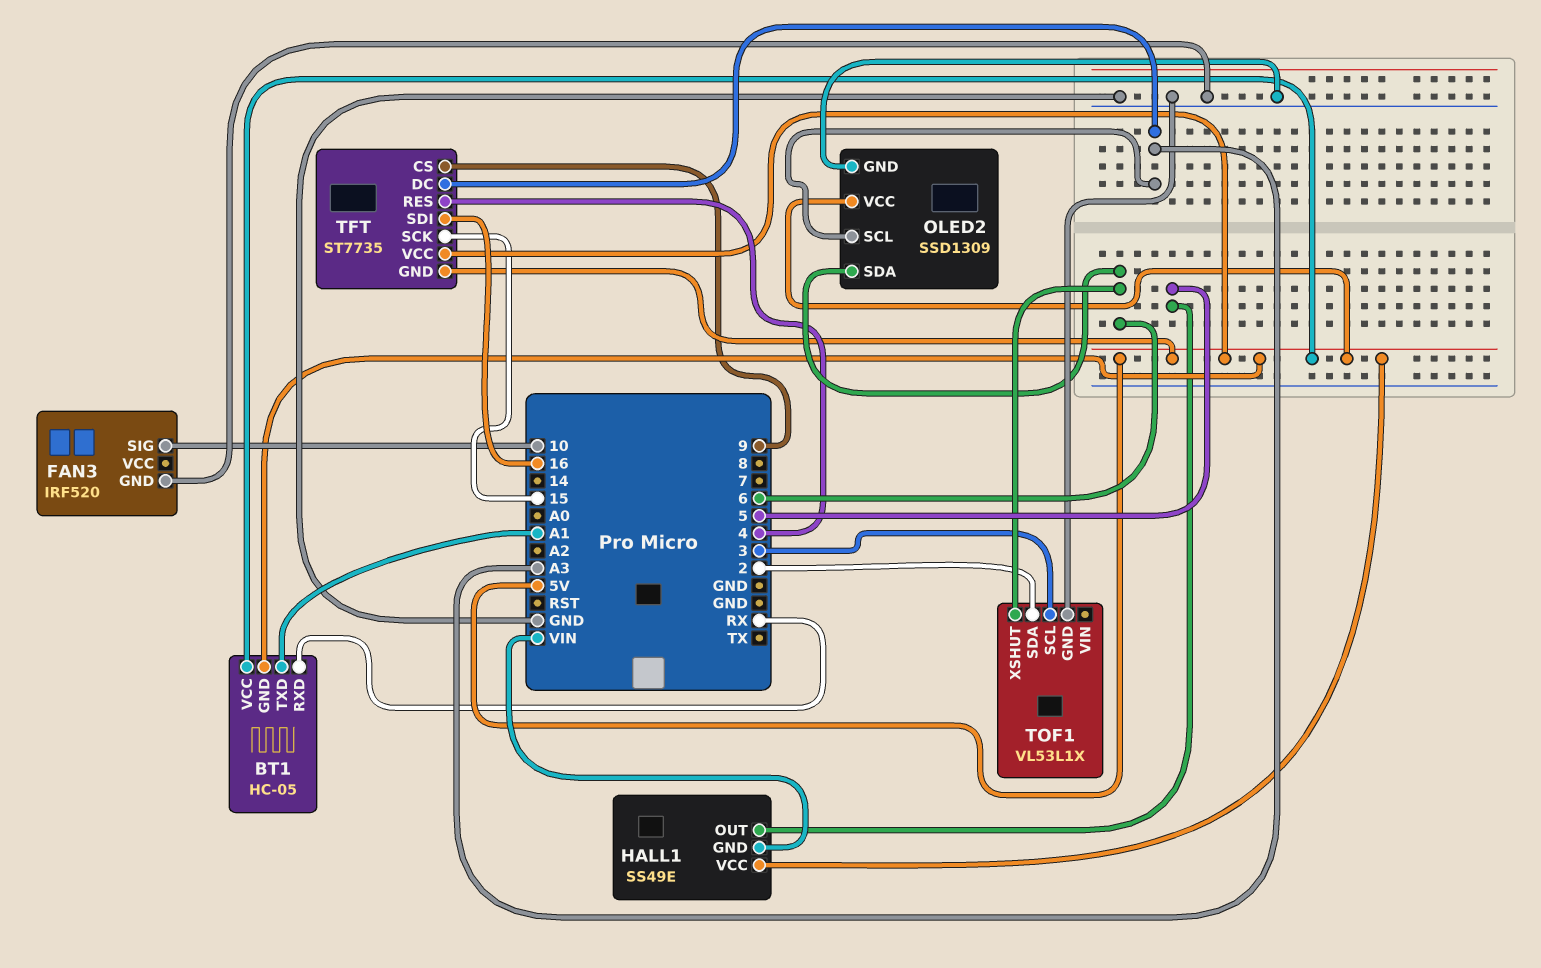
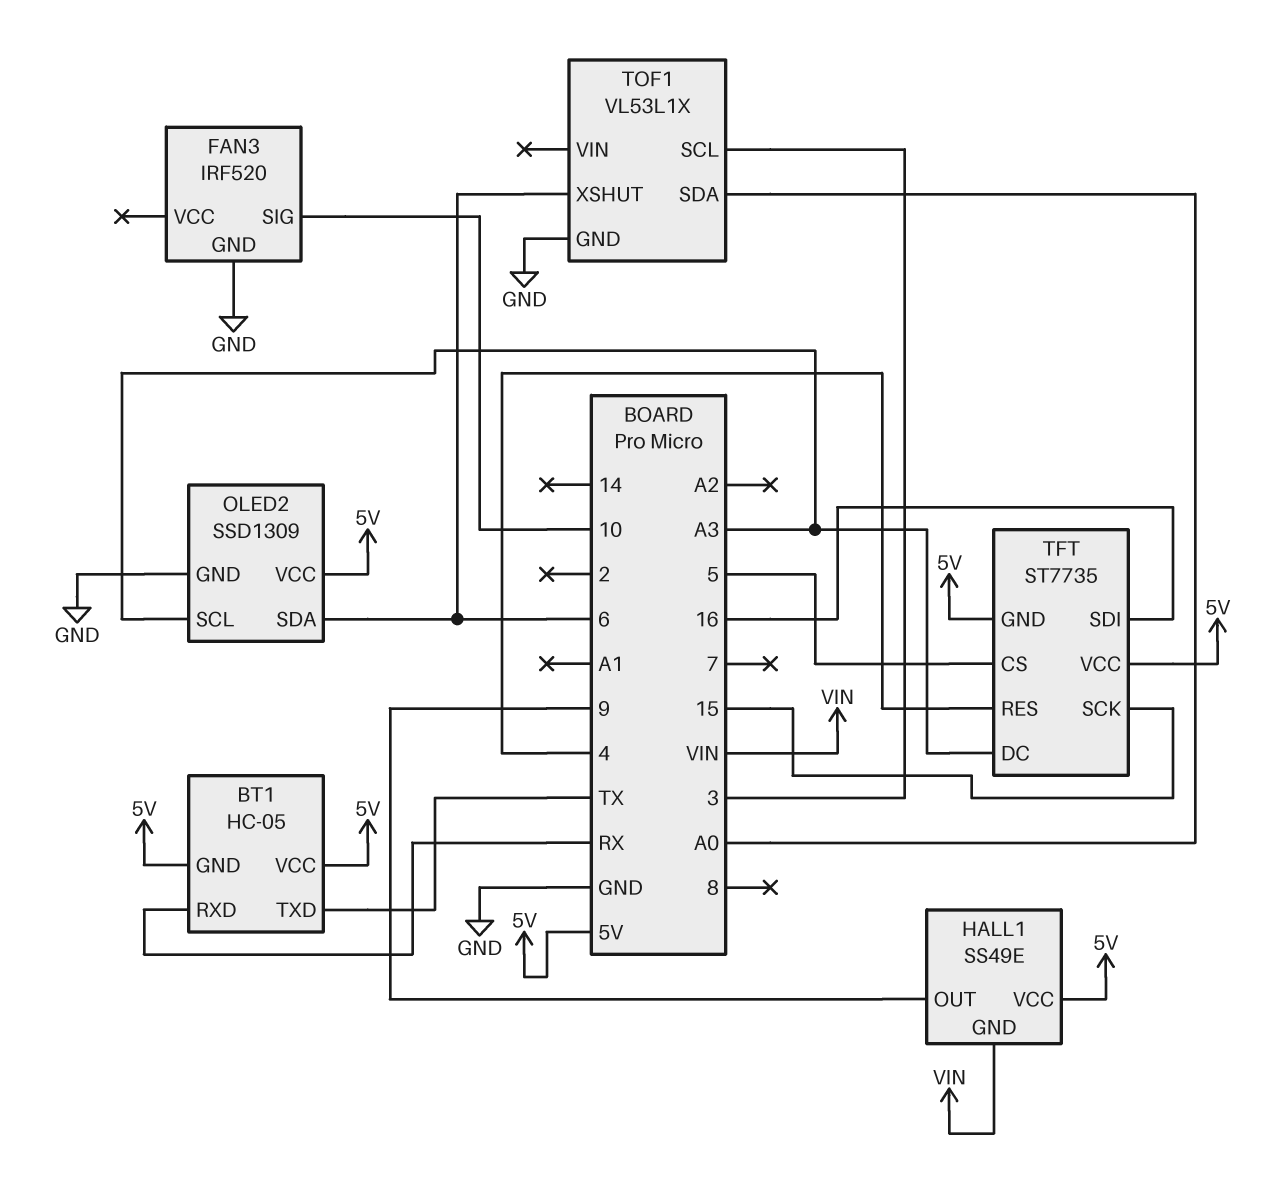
BT1 pin TXD: A1 -> TX
HALL1 pin OUT: 5 -> 9
TFT pin CS: 9 -> 5
TOF1 pin SDA: 2 -> A0

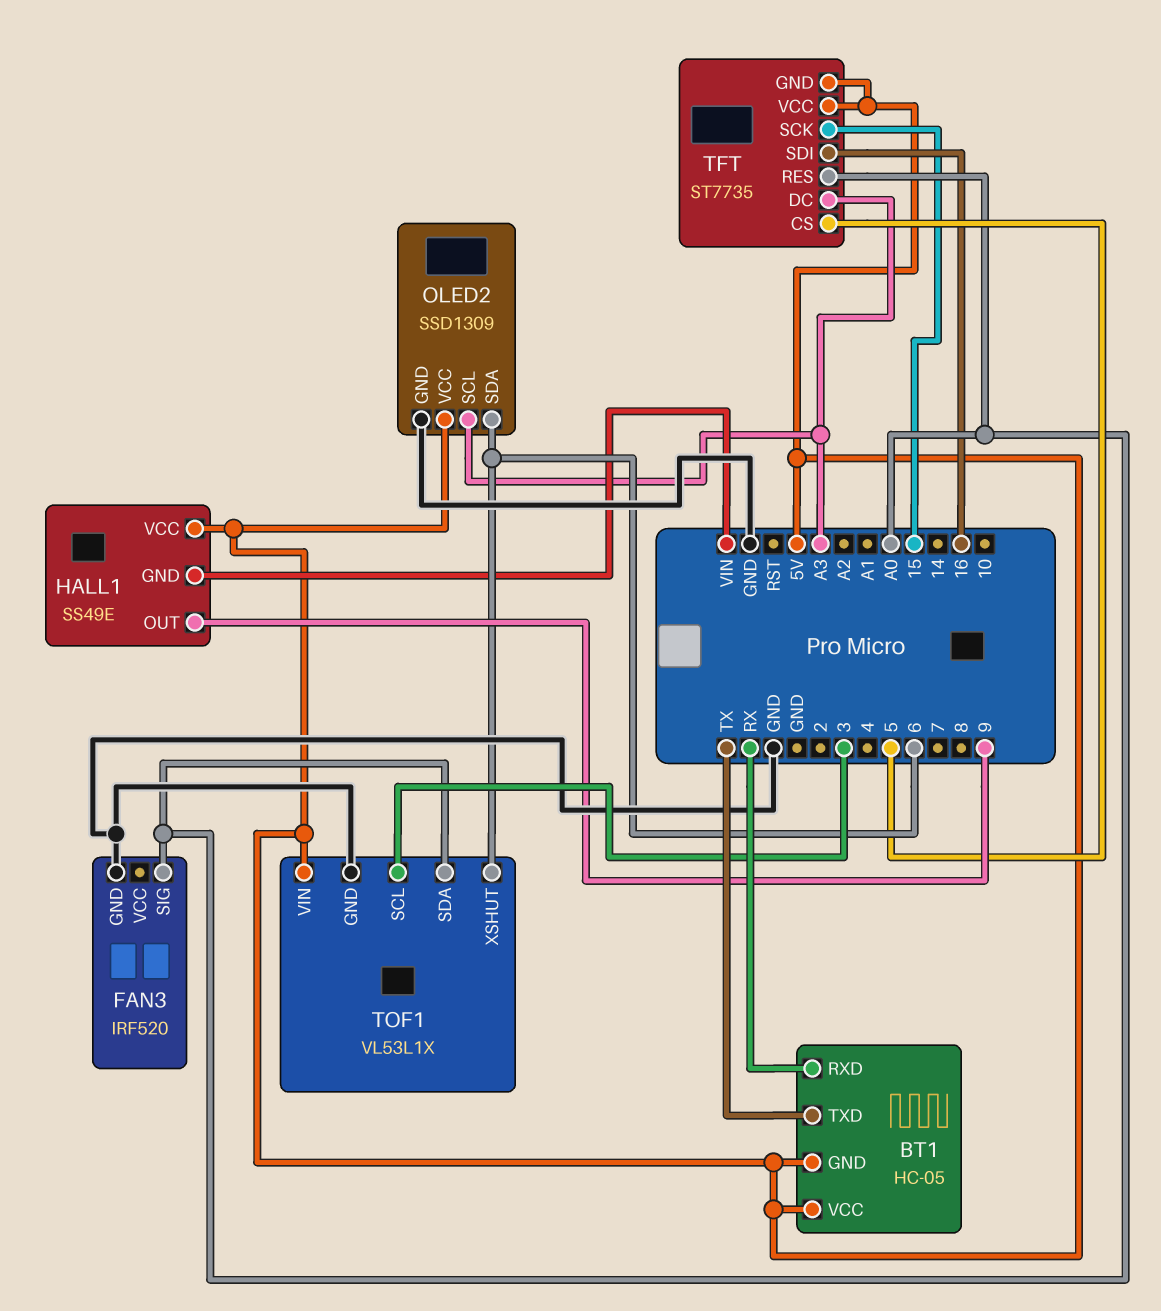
FAN3 pin SIG: 10 -> A0
TFT pin RES: 4 -> A0
TOF1 pin VIN: none -> 5V

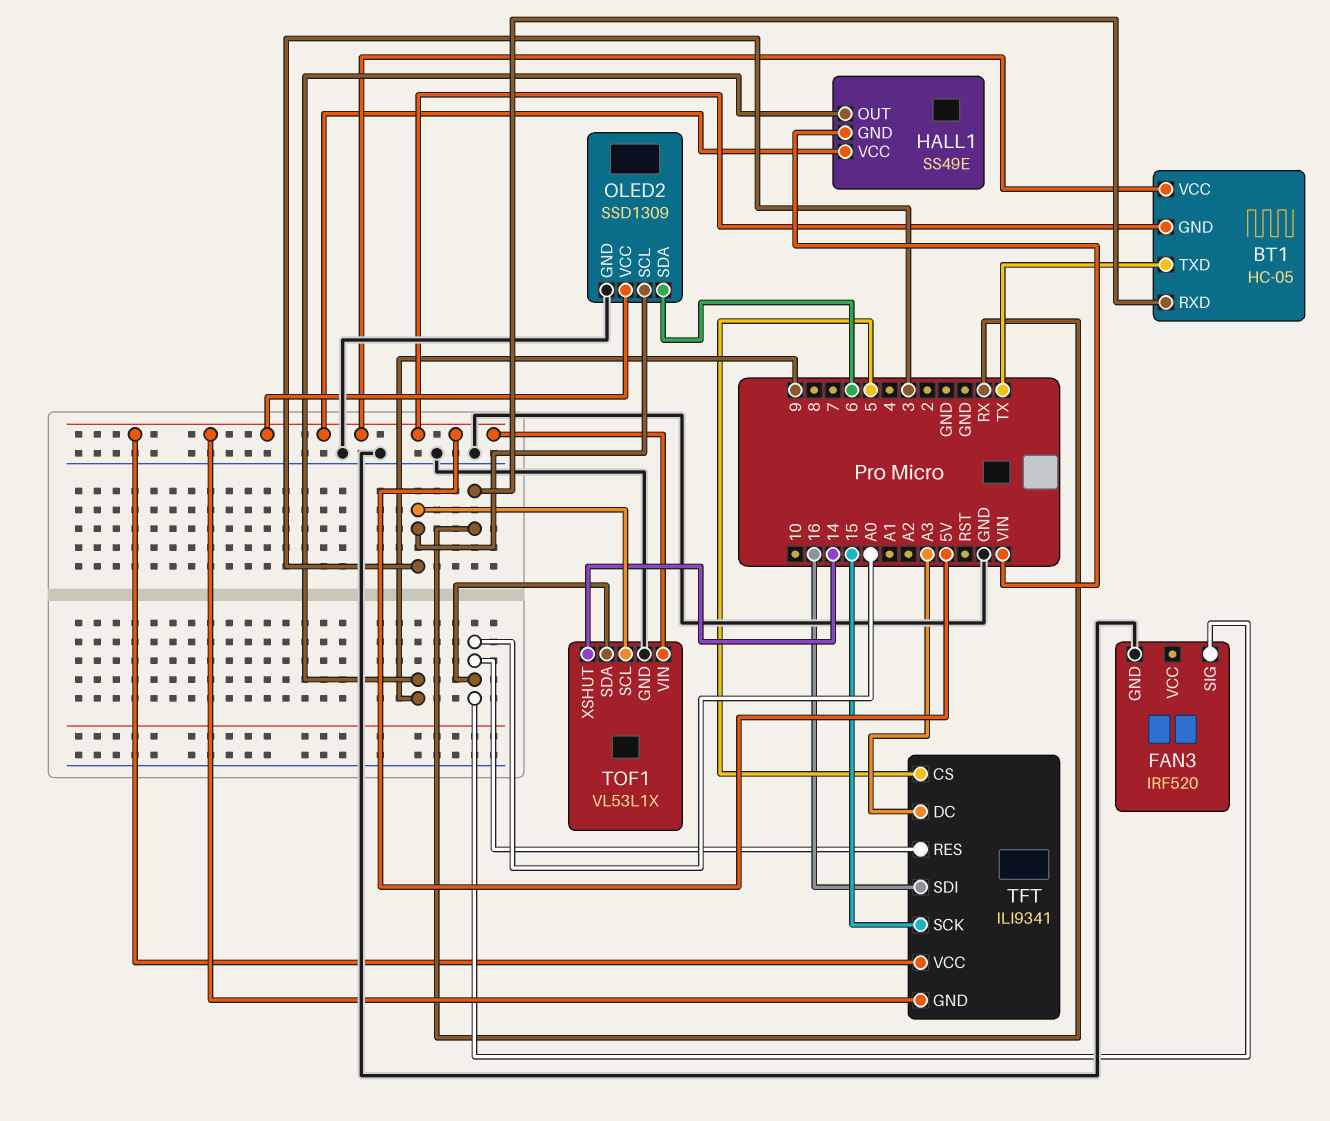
OLED2 pin SCL: A3 -> 3
TFT: ST7735 -> ILI9341
TOF1 pin XSHUT: 6 -> 14

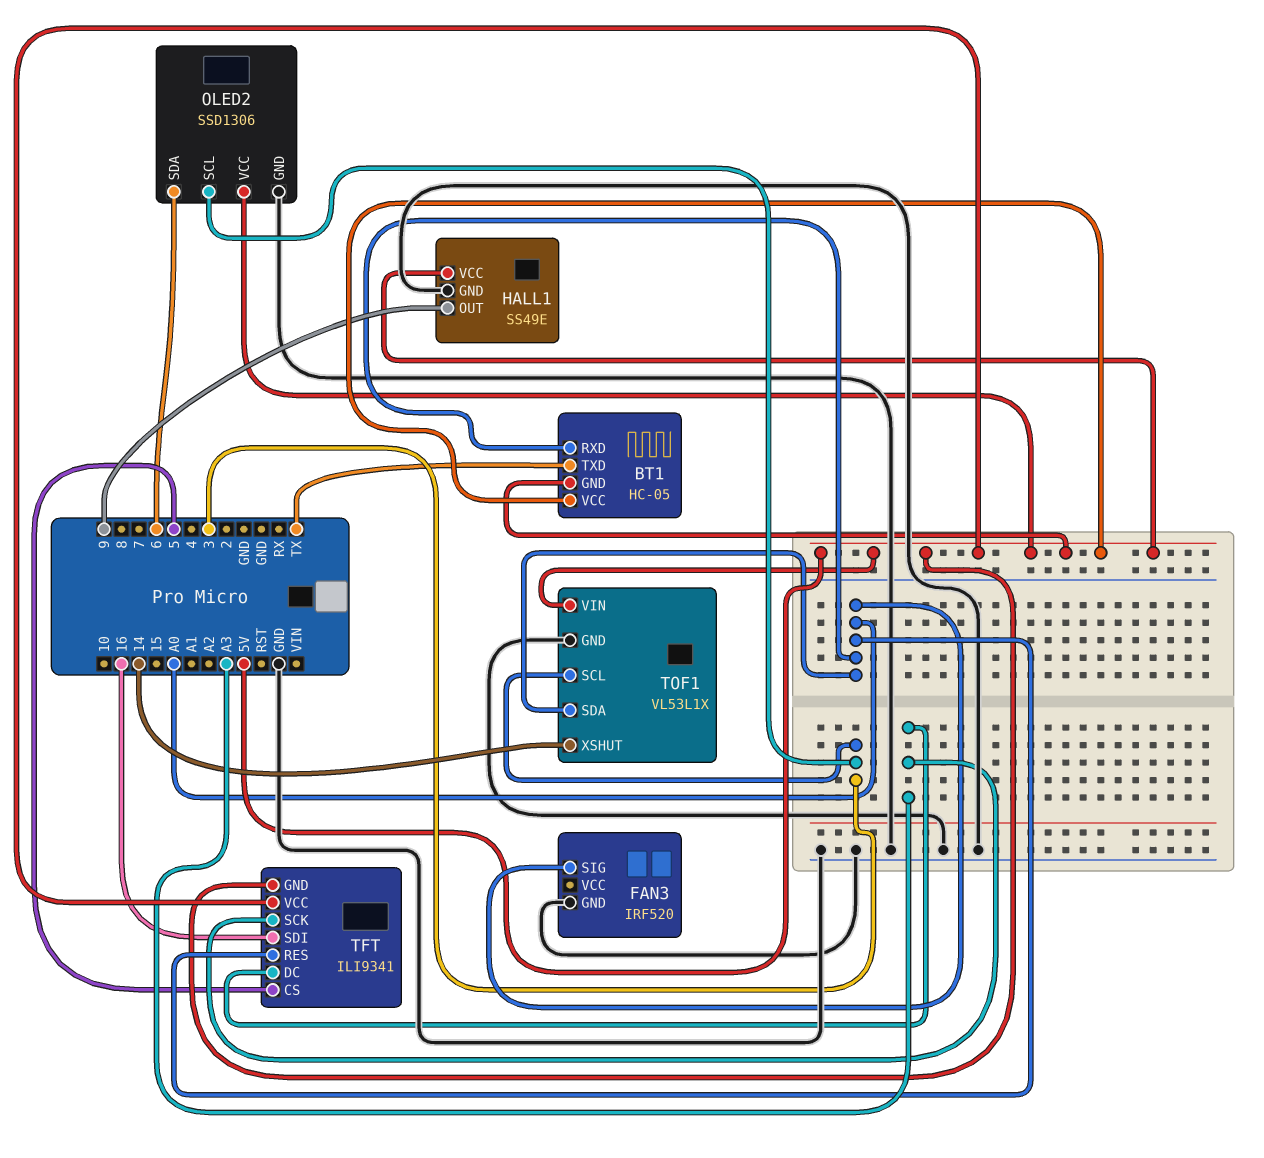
BT1 pin RXD: RX -> A0
HALL1 pin GND: VIN -> GND
OLED2: SSD1309 -> SSD1306
TFT pin SCK: 15 -> A3

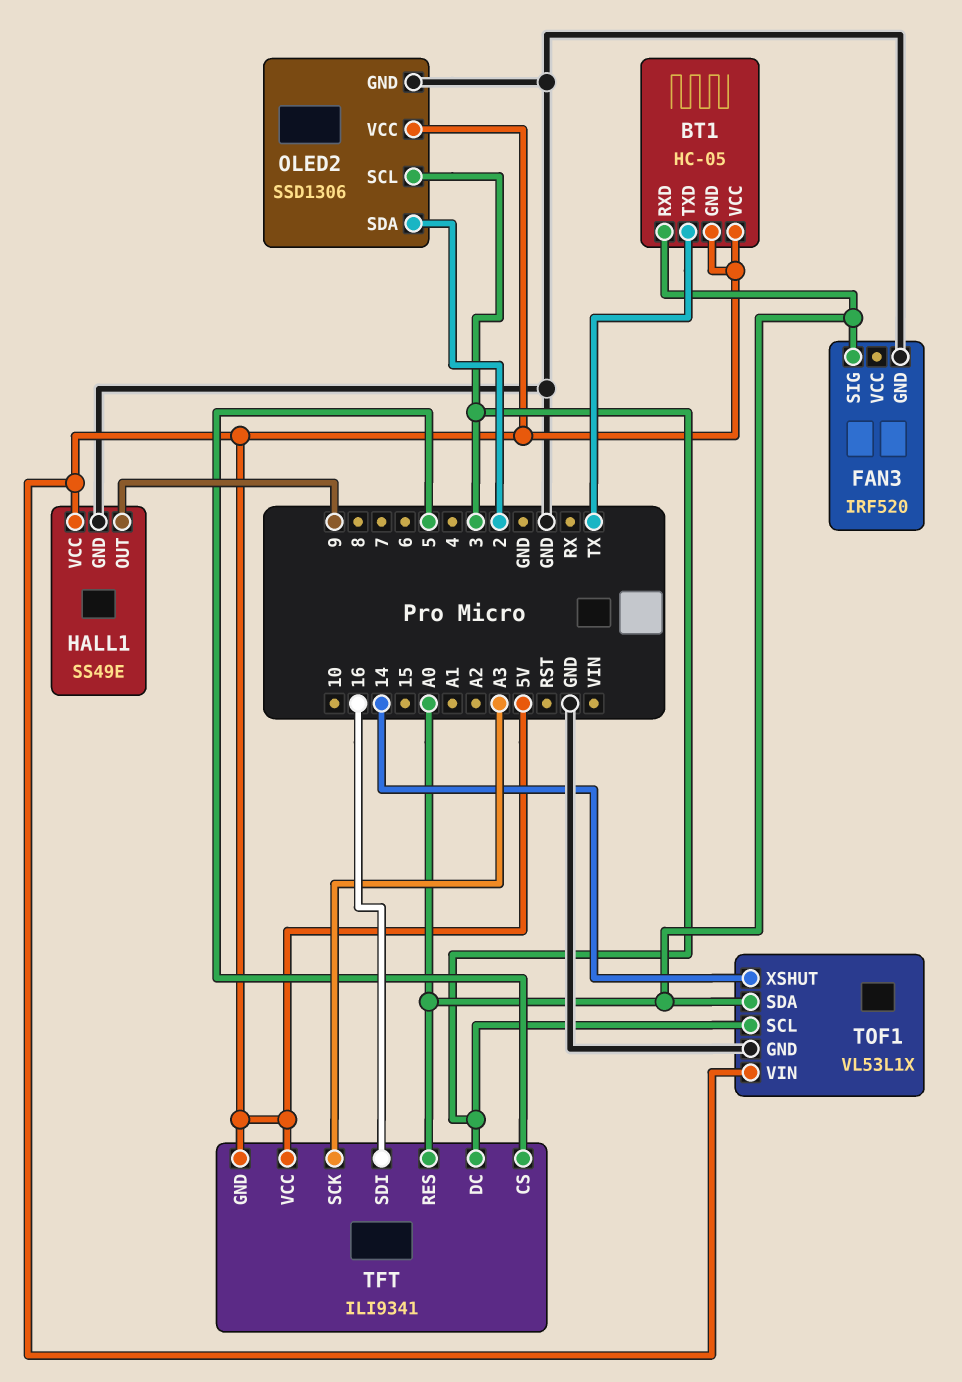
OLED2 pin SDA: 6 -> 2
TFT pin DC: A3 -> 3

